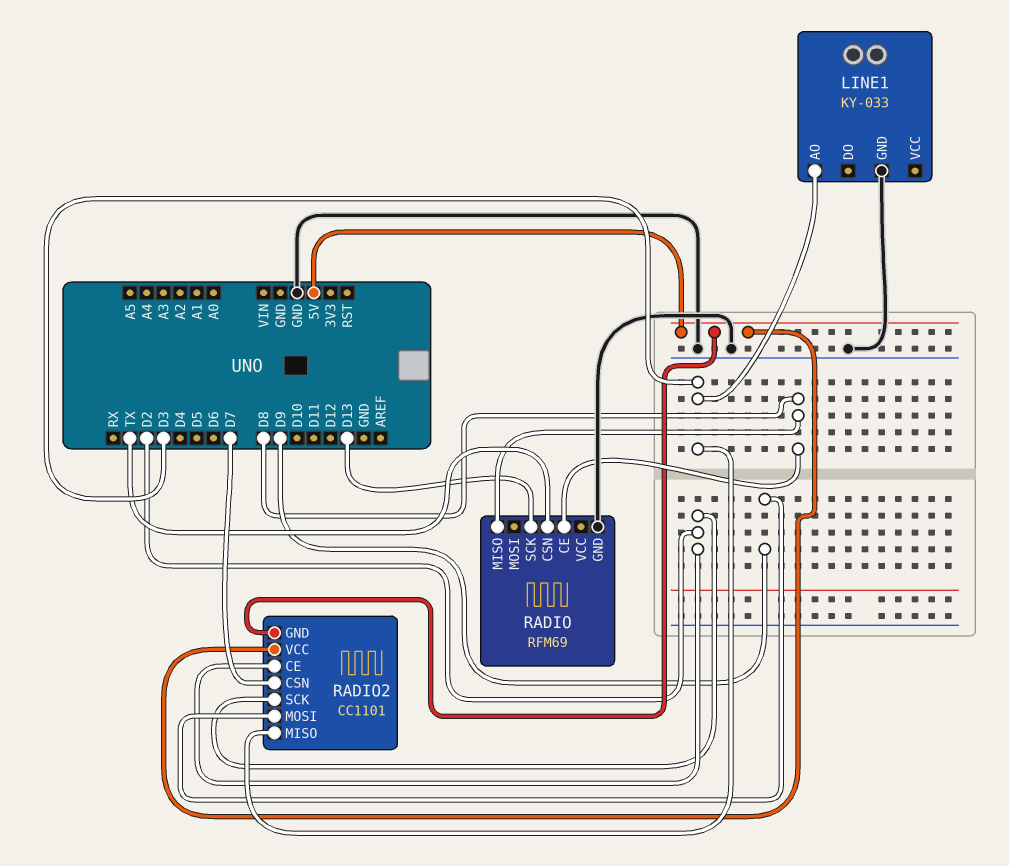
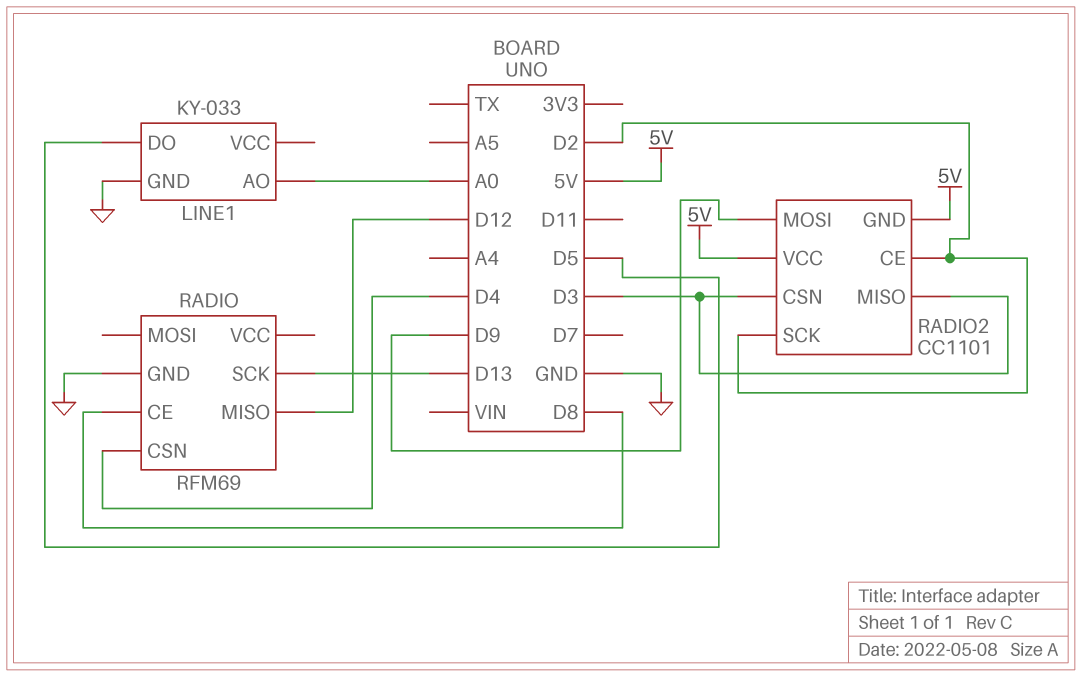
LINE1 pin AO: D3 -> A0
LINE1 pin DO: none -> D5
RADIO pin CSN: TX -> D4
RADIO pin MISO: D8 -> D12
RADIO2 pin CSN: D7 -> D3

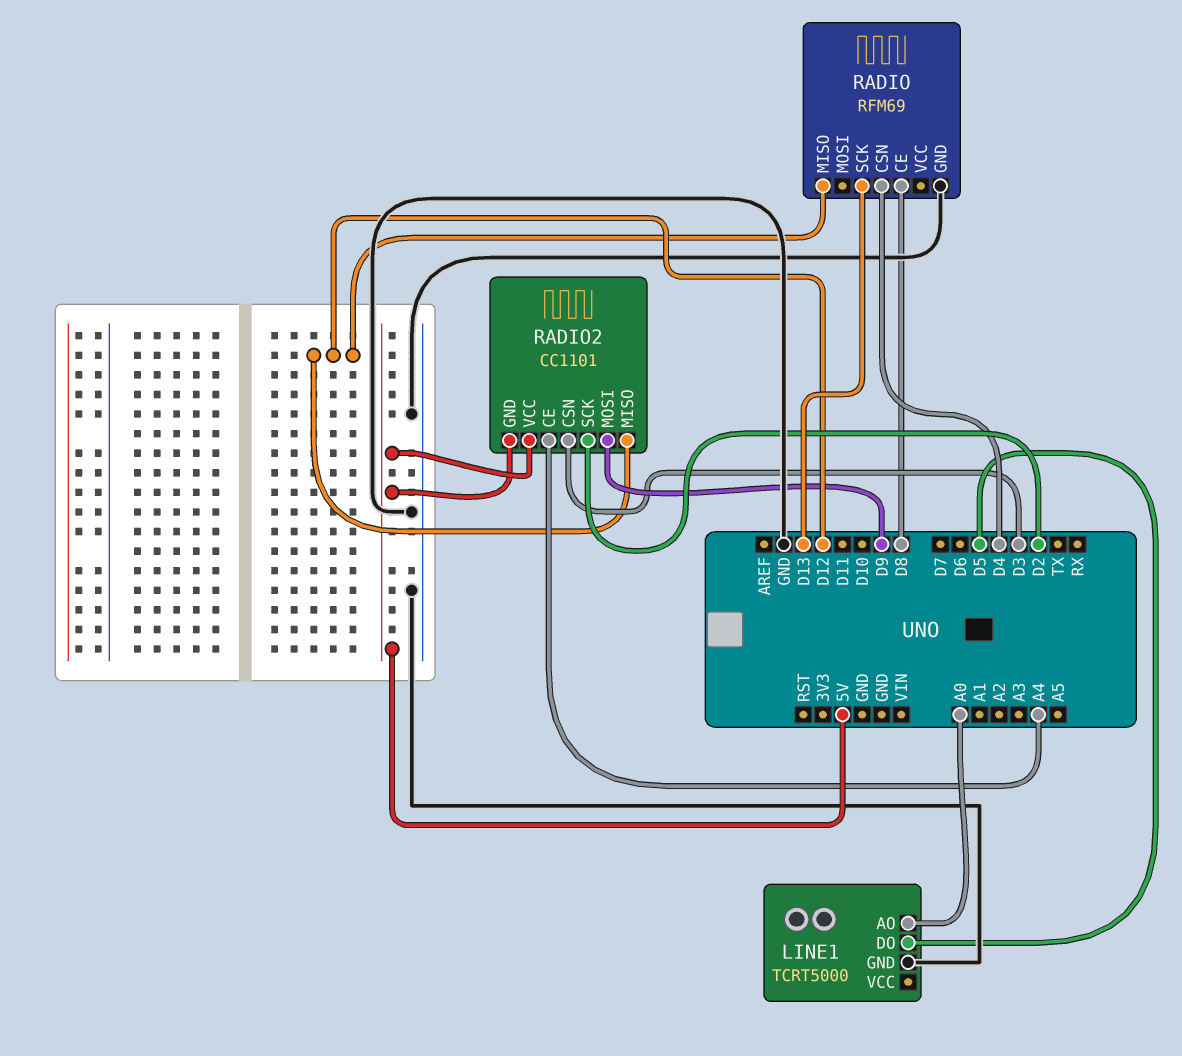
LINE1: KY-033 -> TCRT5000
RADIO2 pin CE: D2 -> A4
RADIO2 pin MISO: D3 -> D12

